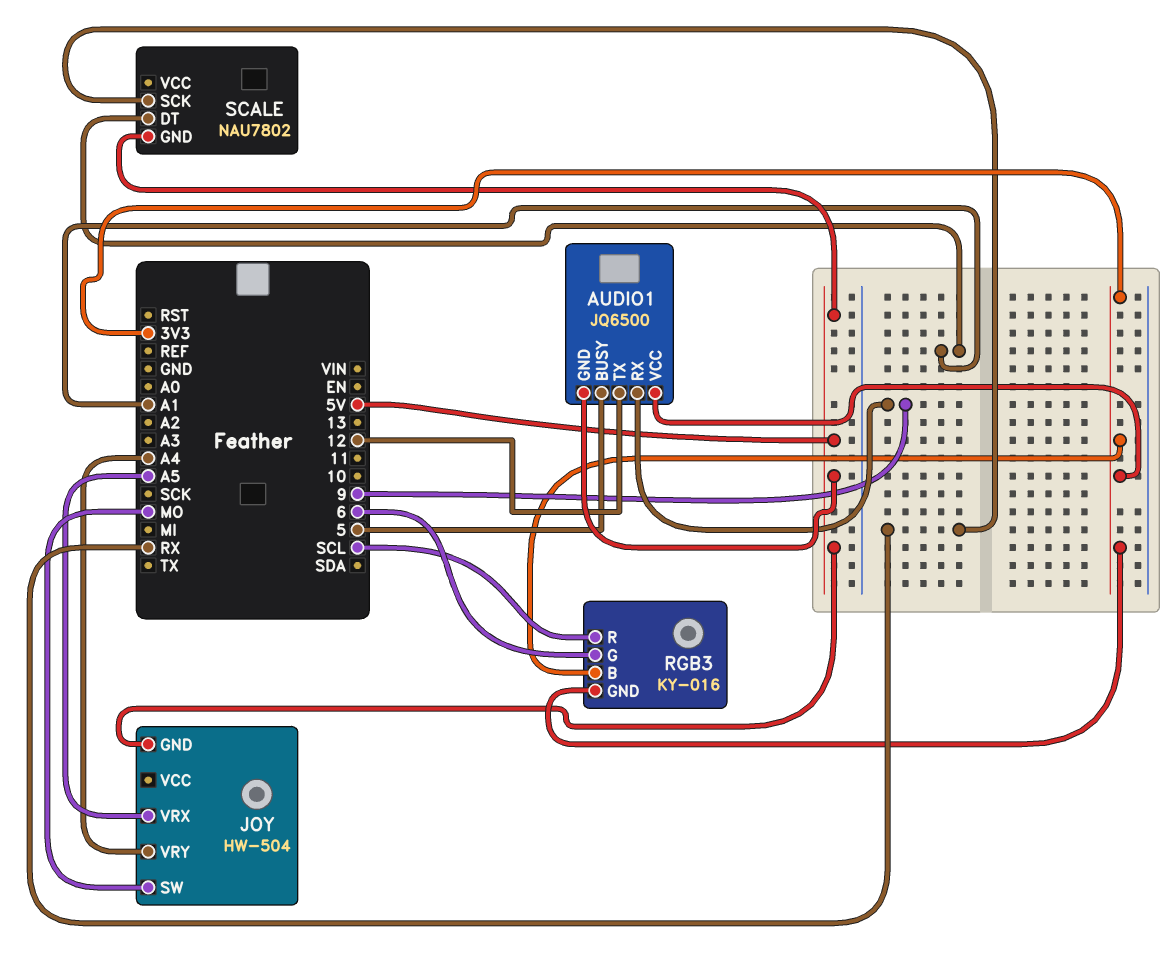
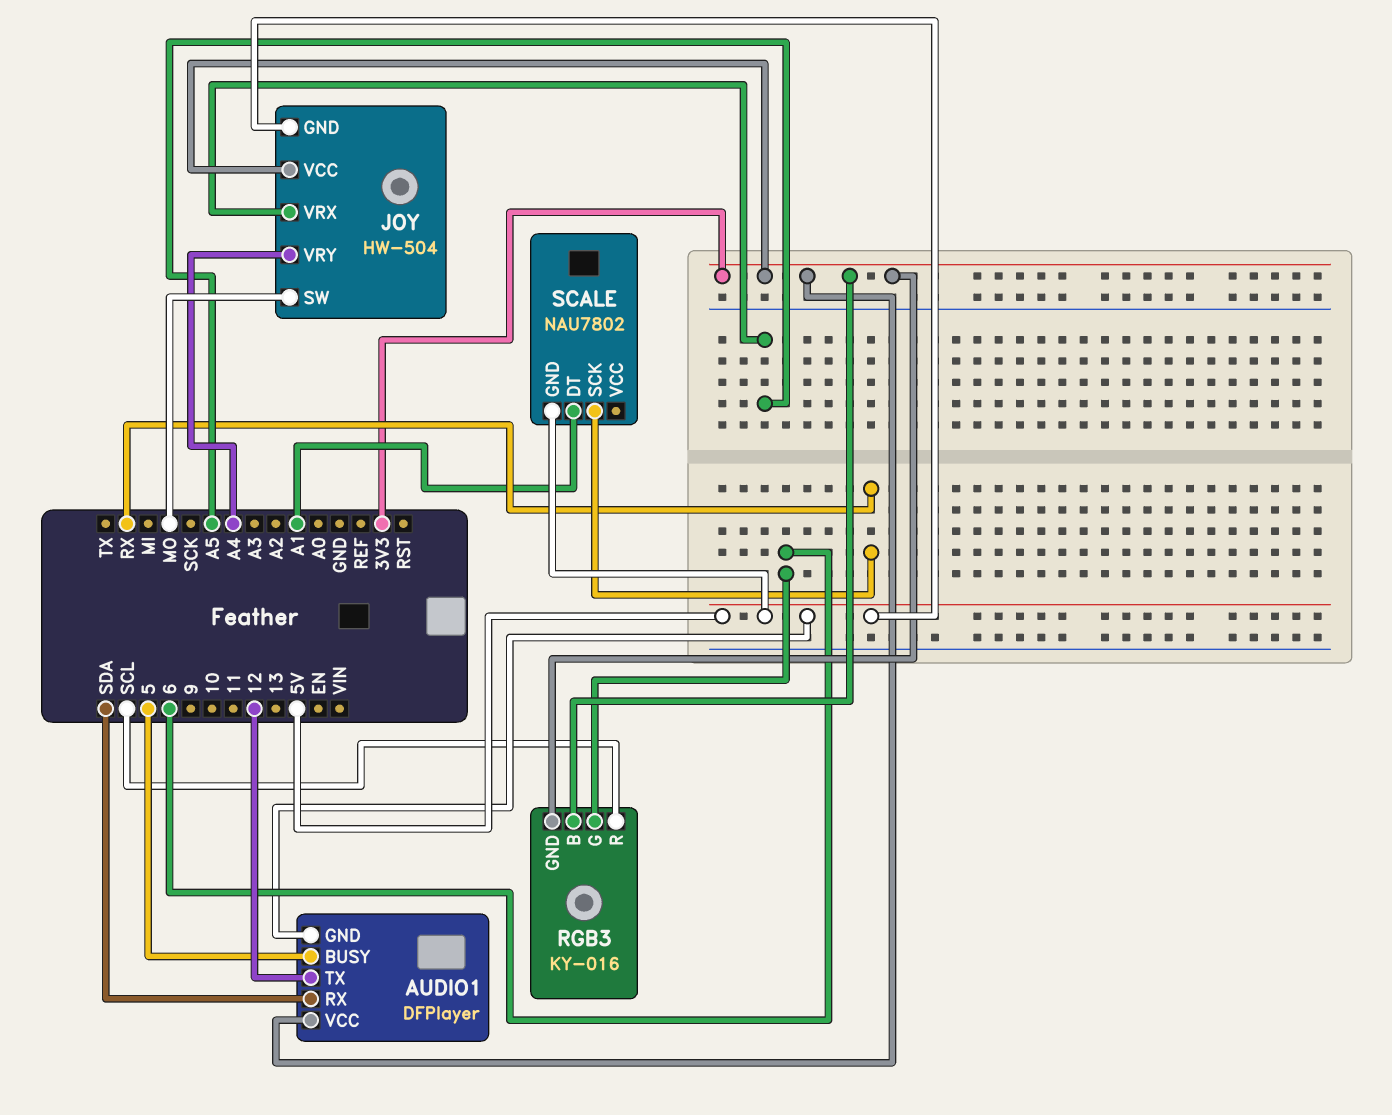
AUDIO1: JQ6500 -> DFPlayer
AUDIO1 pin RX: 9 -> SDA
JOY pin VCC: none -> 3V3

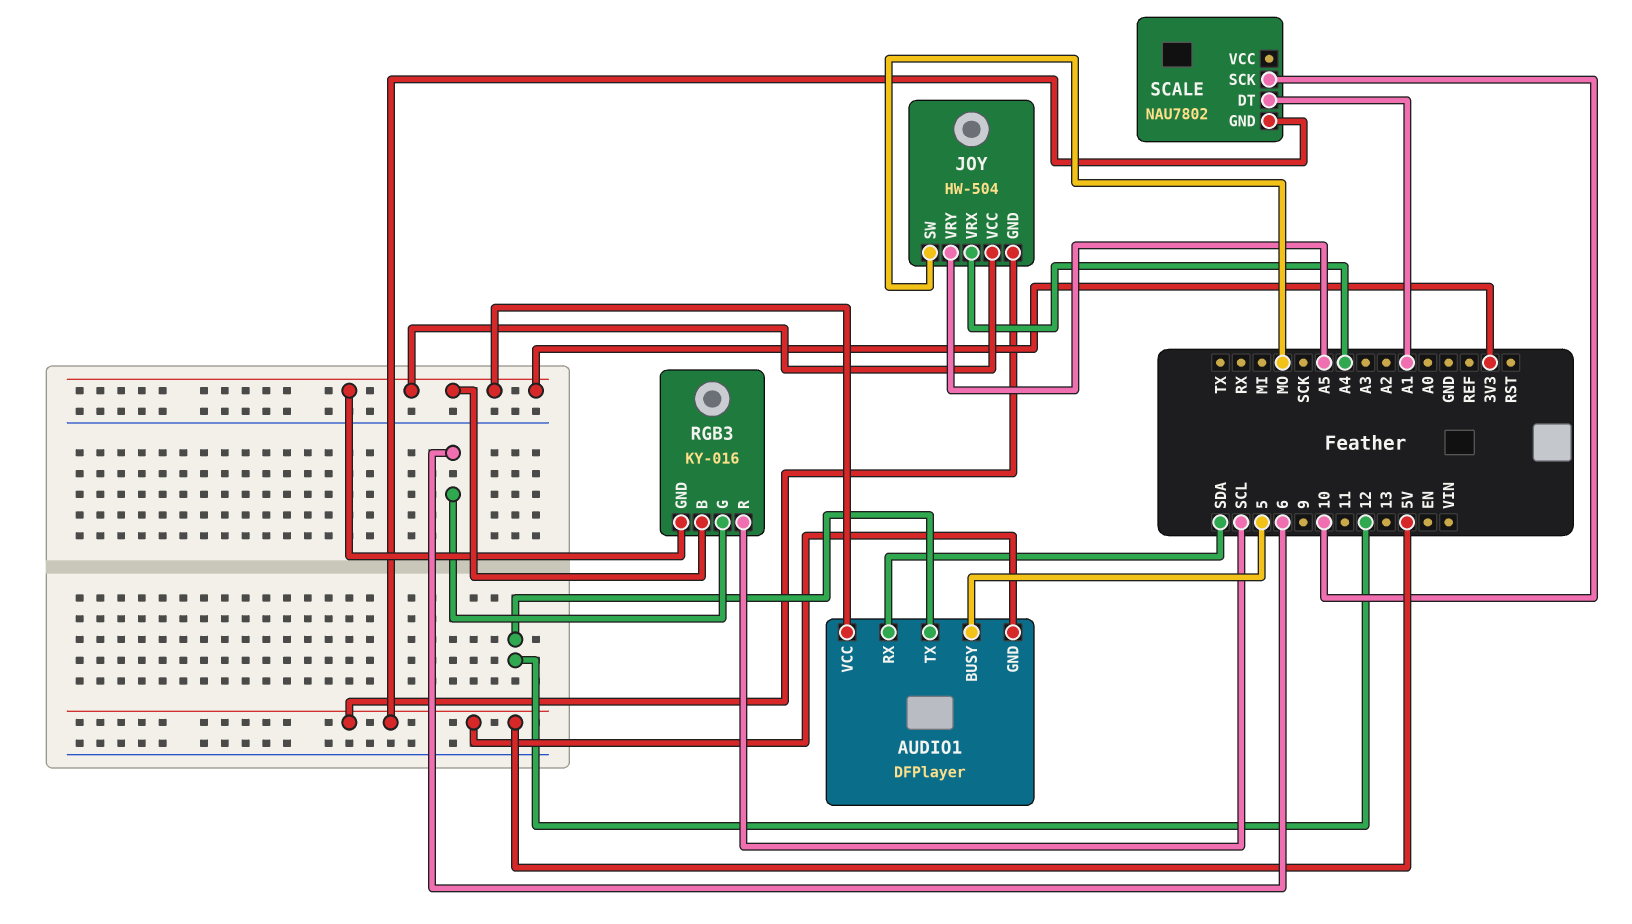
JOY pin VRX: A5 -> A4
JOY pin VRY: A4 -> A5
SCALE pin SCK: RX -> 10

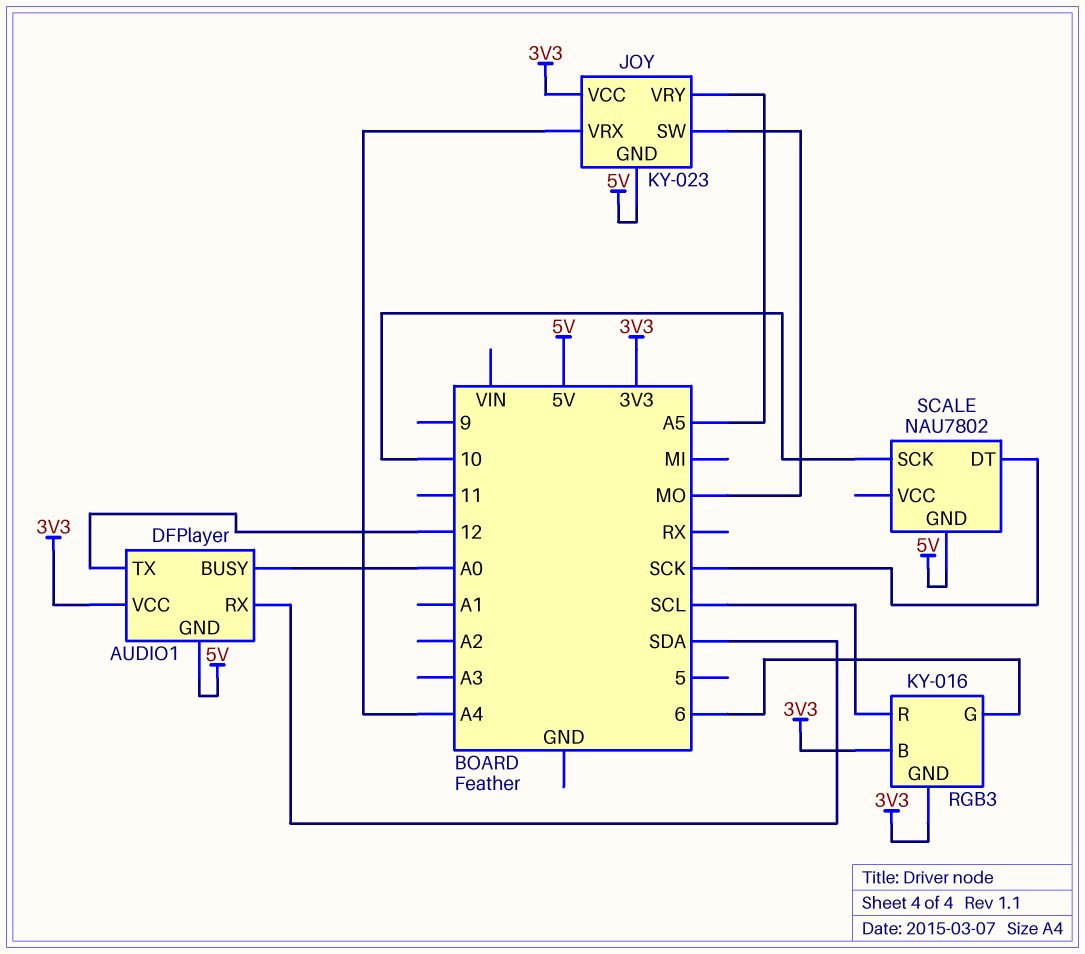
AUDIO1 pin BUSY: 5 -> A0
JOY: HW-504 -> KY-023
SCALE pin DT: A1 -> SCK

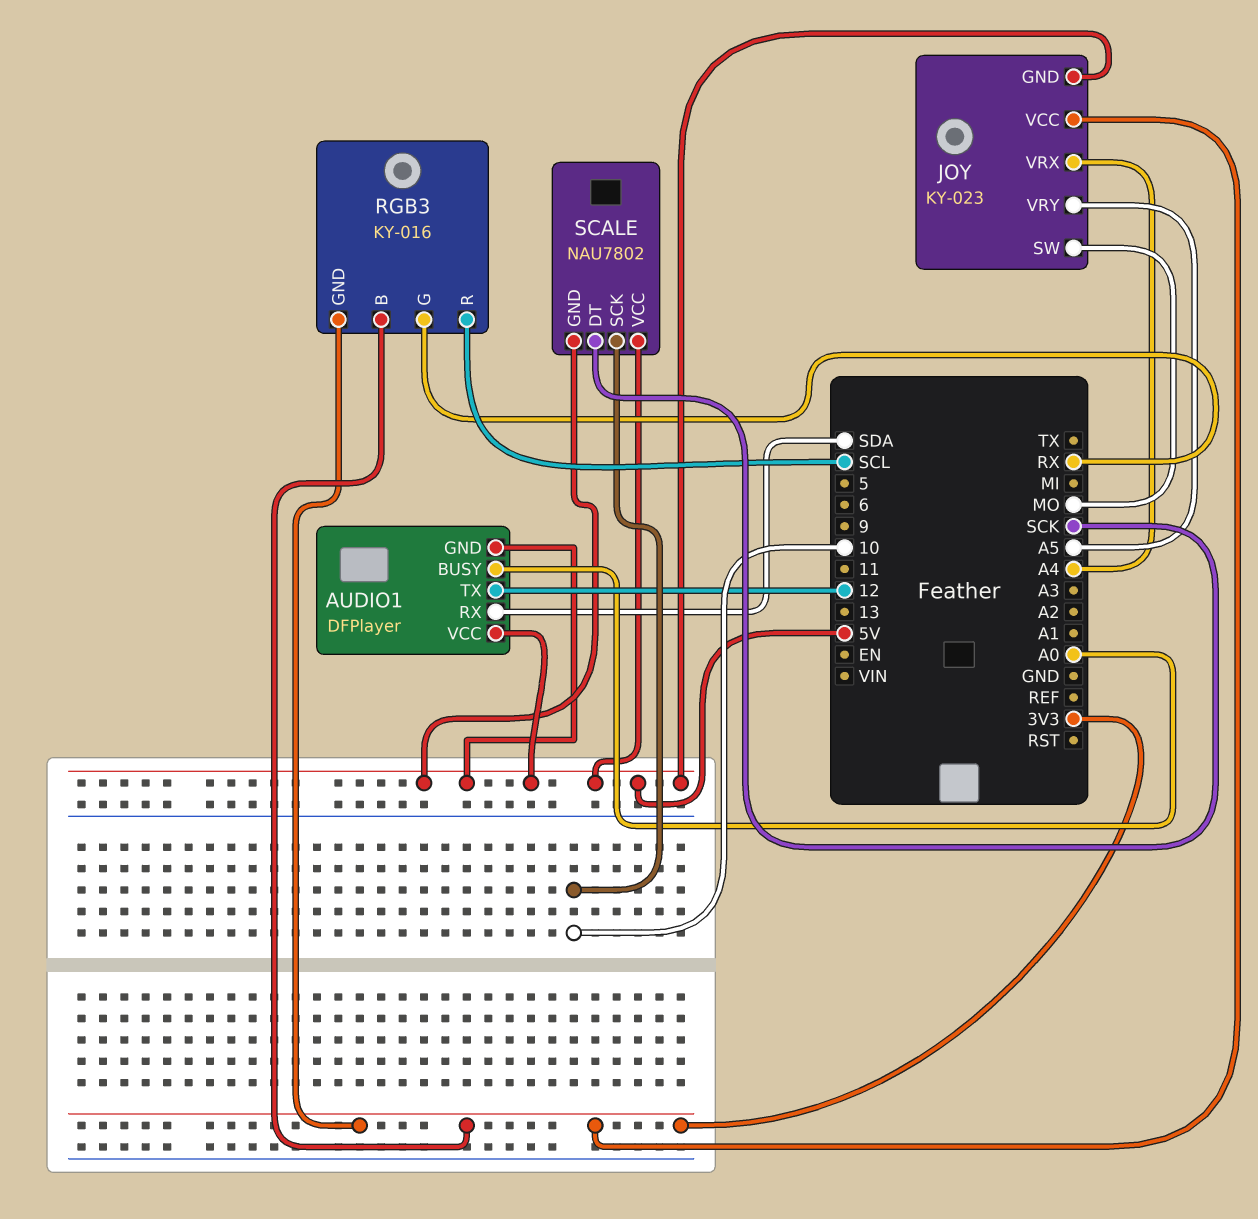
AUDIO1 pin VCC: 3V3 -> 5V
RGB3 pin G: 6 -> RX
SCALE pin VCC: none -> 5V

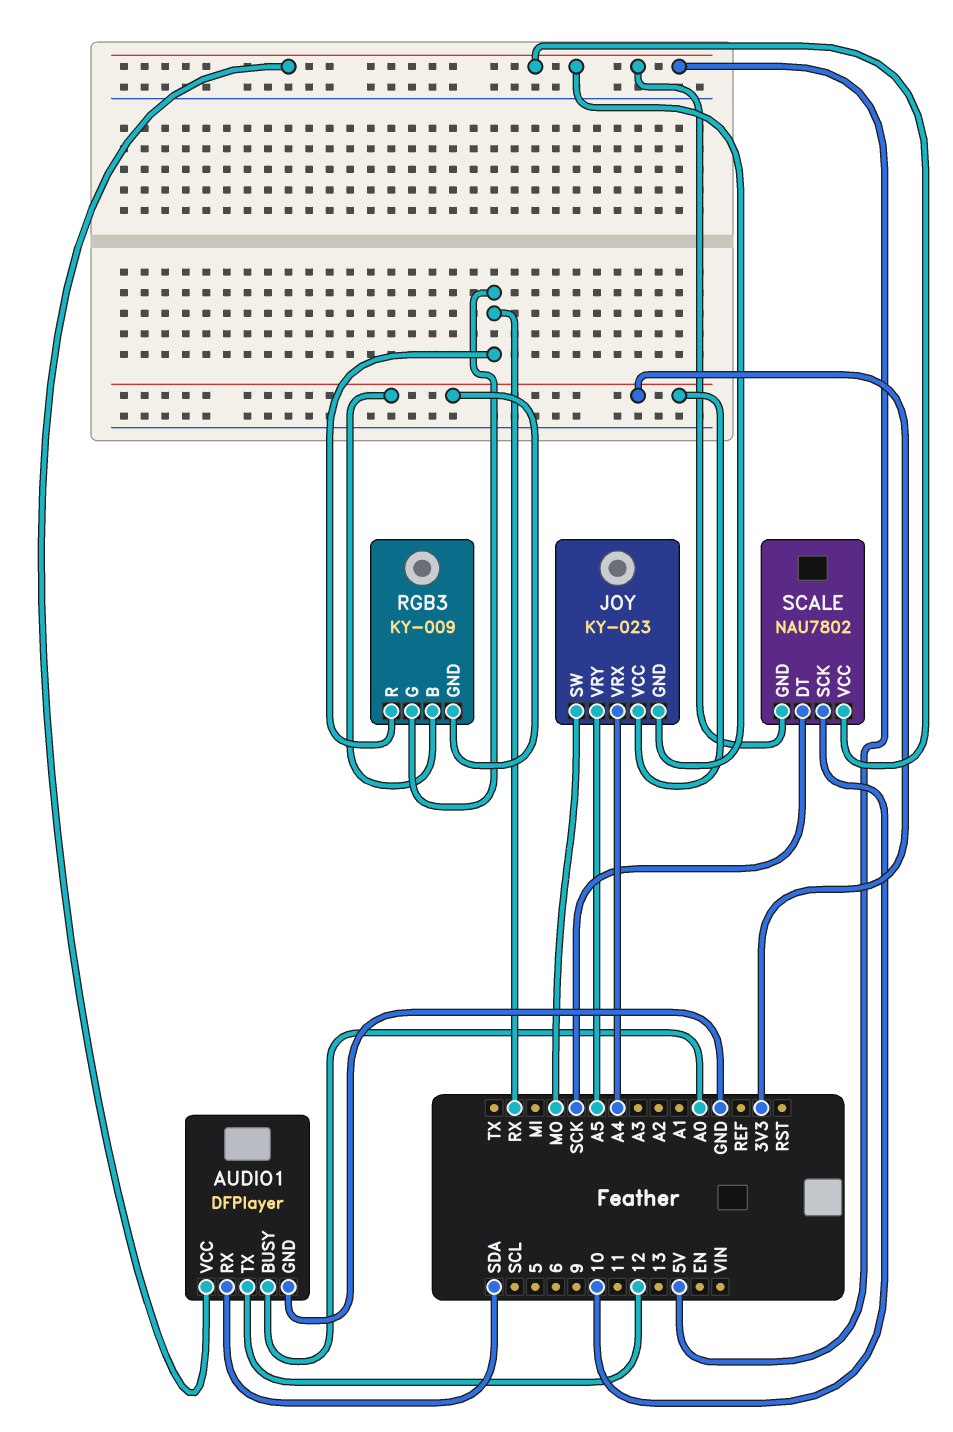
AUDIO1 pin GND: 5V -> GND
RGB3: KY-016 -> KY-009
RGB3 pin R: SCL -> RX

